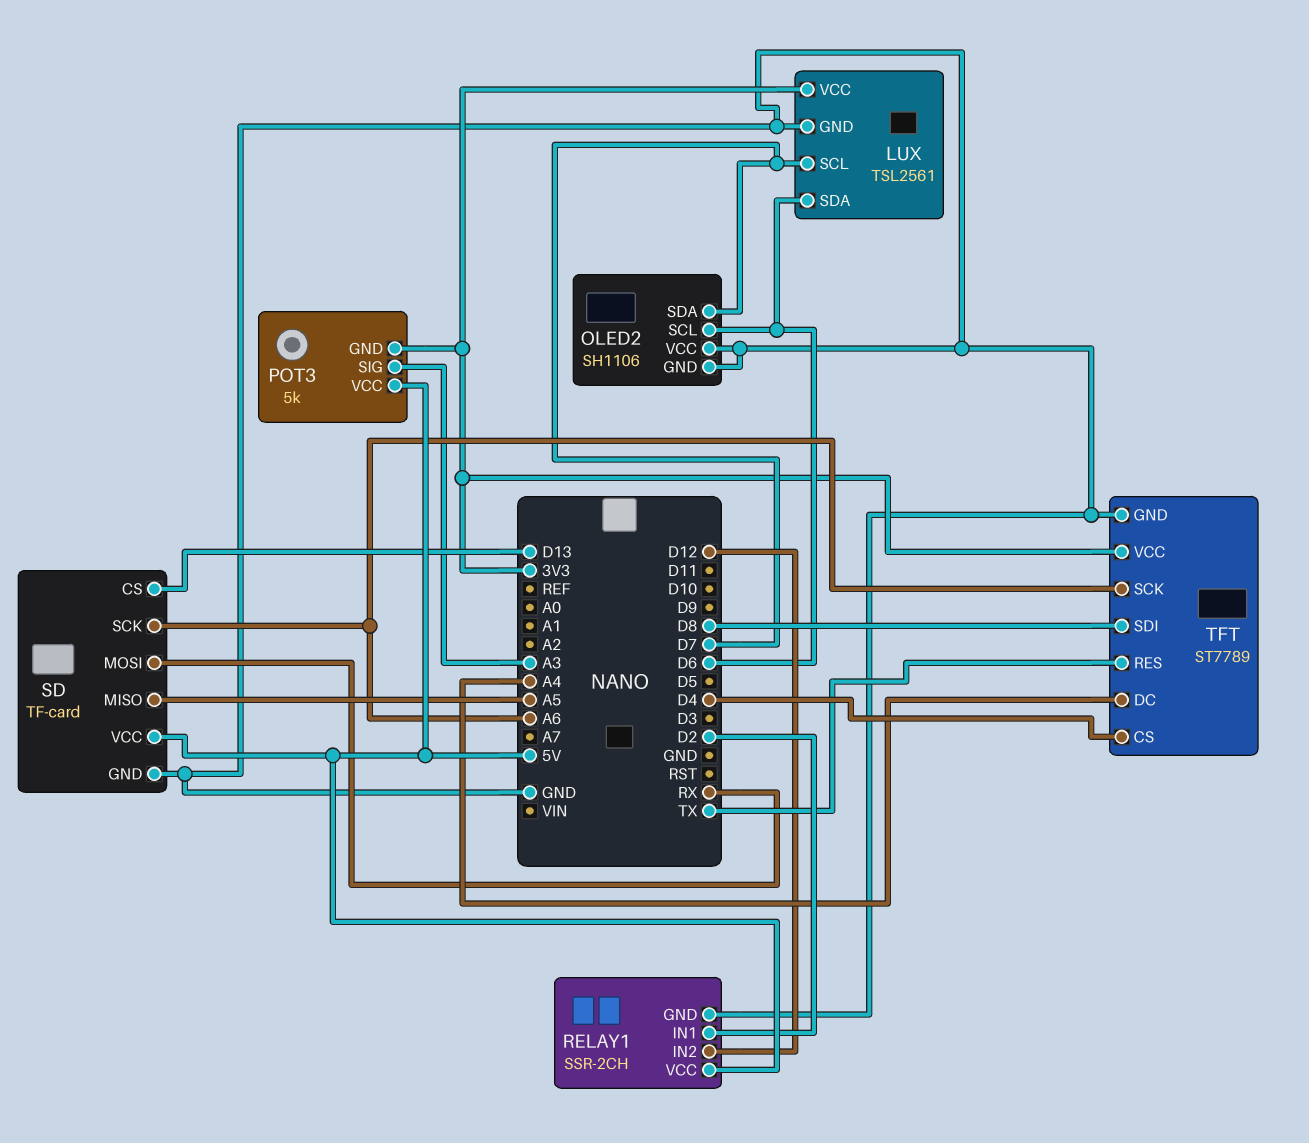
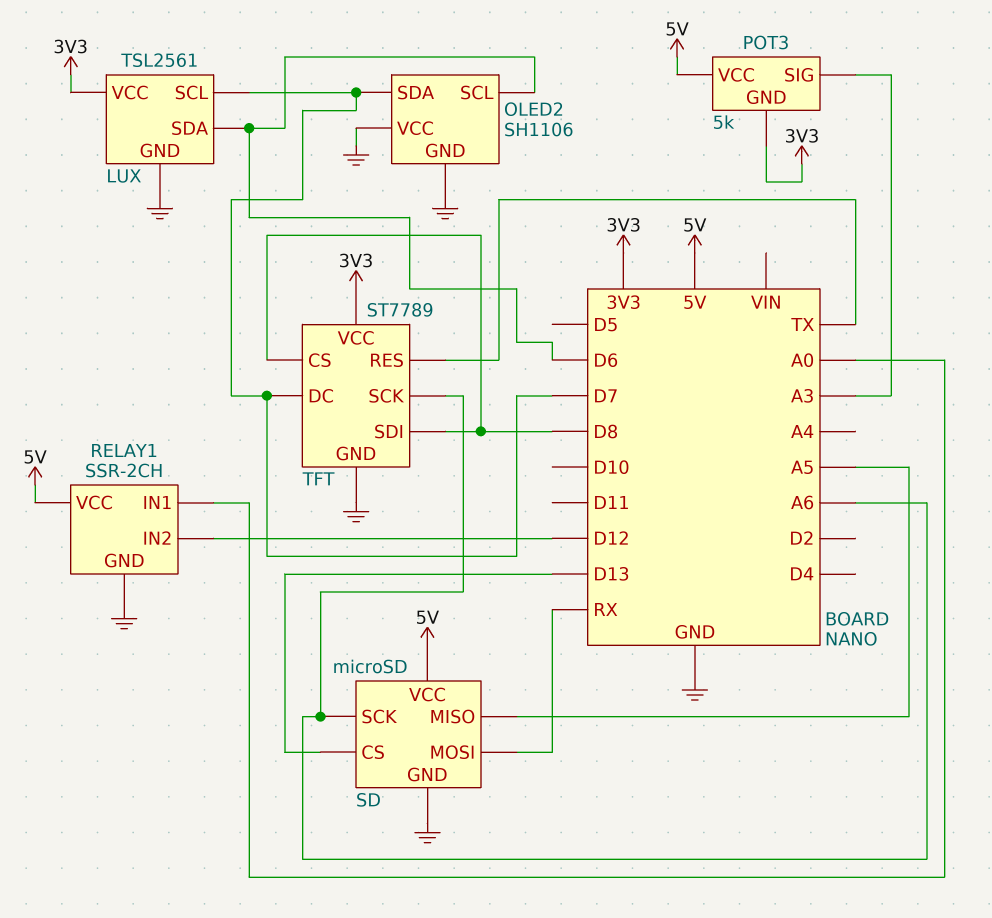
RELAY1 pin IN1: D2 -> A0
SD: TF-card -> microSD
TFT pin CS: D4 -> D8
TFT pin DC: A4 -> D7

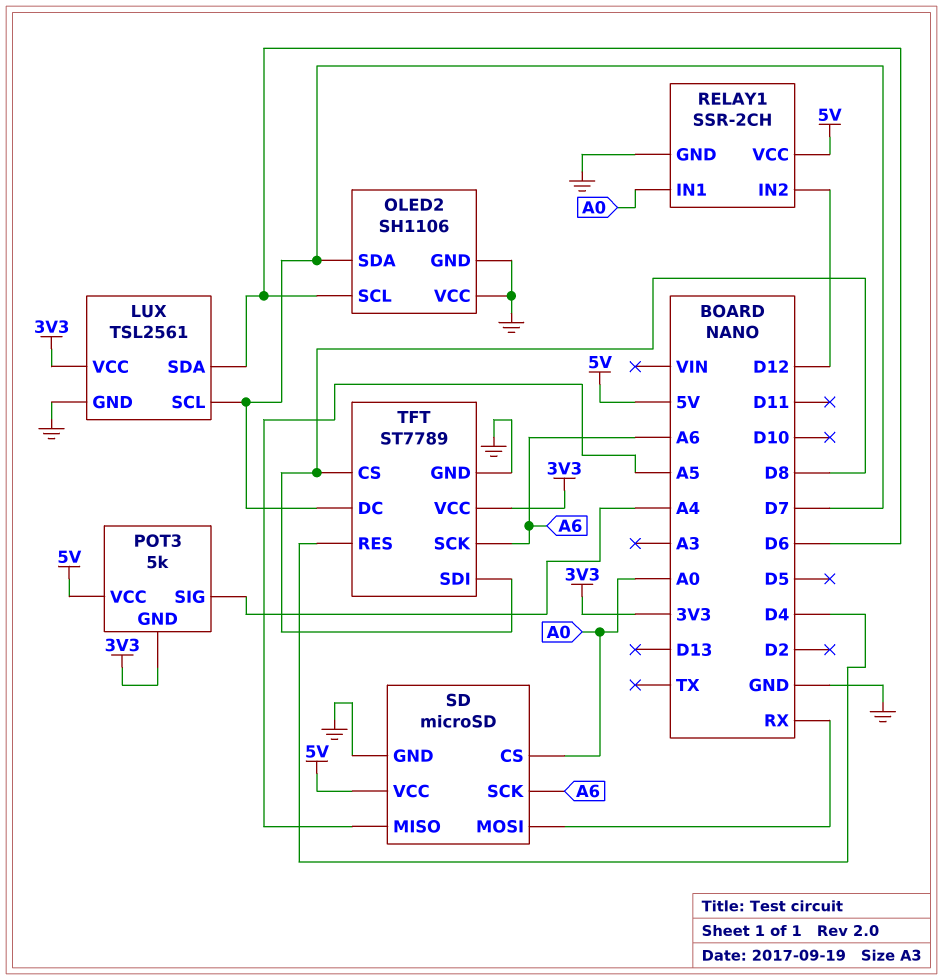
POT3 pin SIG: A3 -> A4
SD pin CS: D13 -> A0
TFT pin RES: TX -> D4

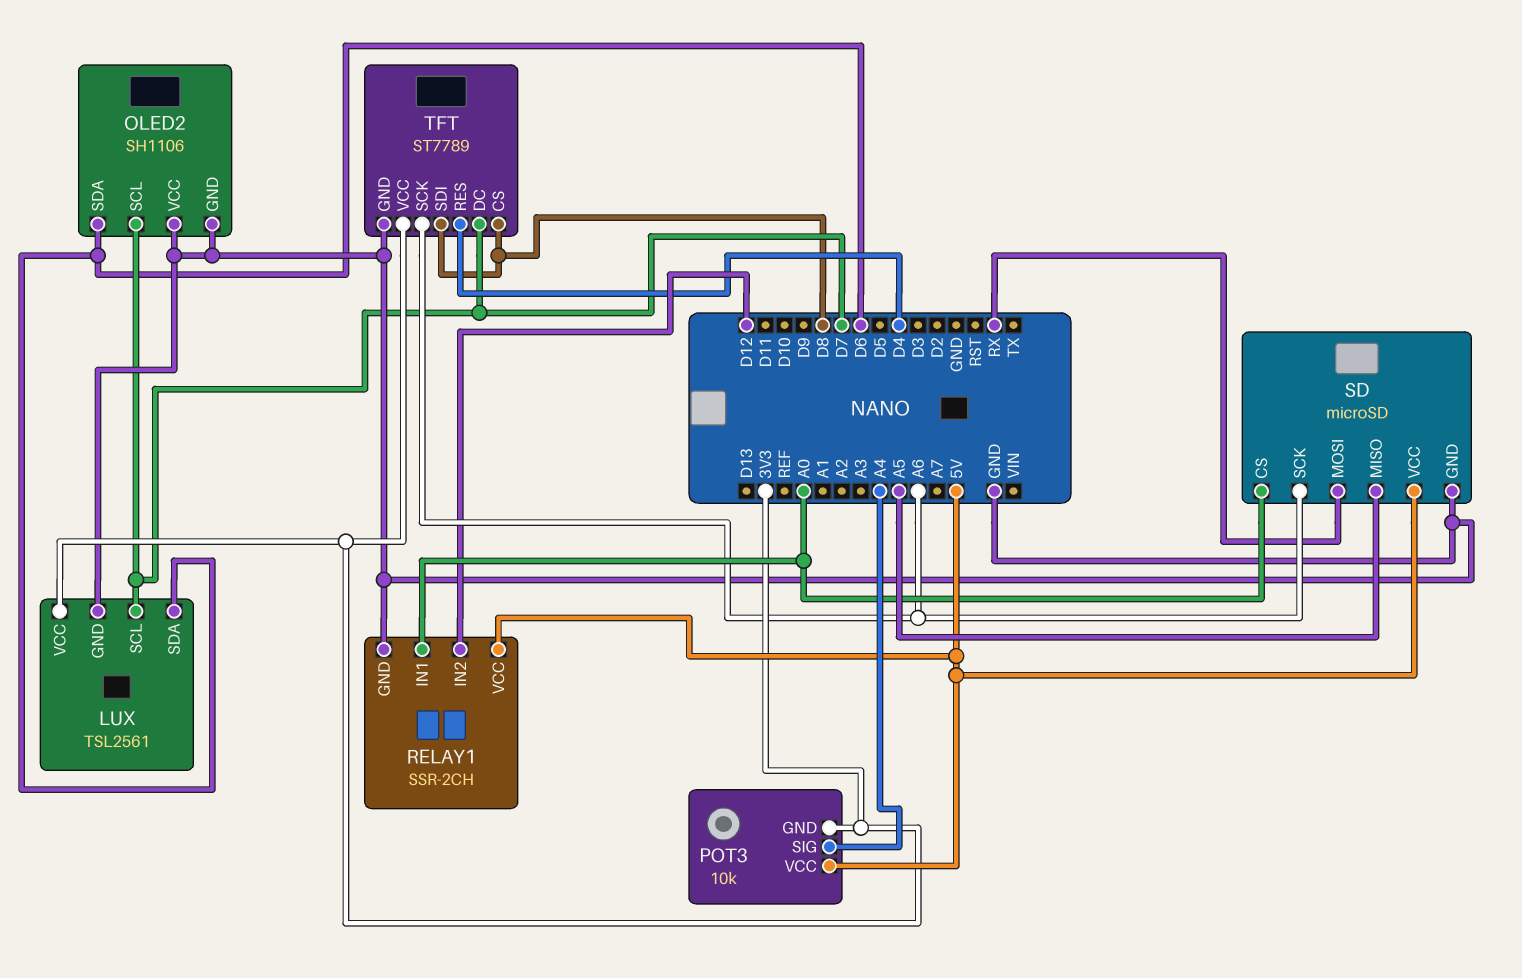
OLED2 pin SCL: D6 -> D7
OLED2 pin SDA: D7 -> D6
POT3: 5k -> 10k

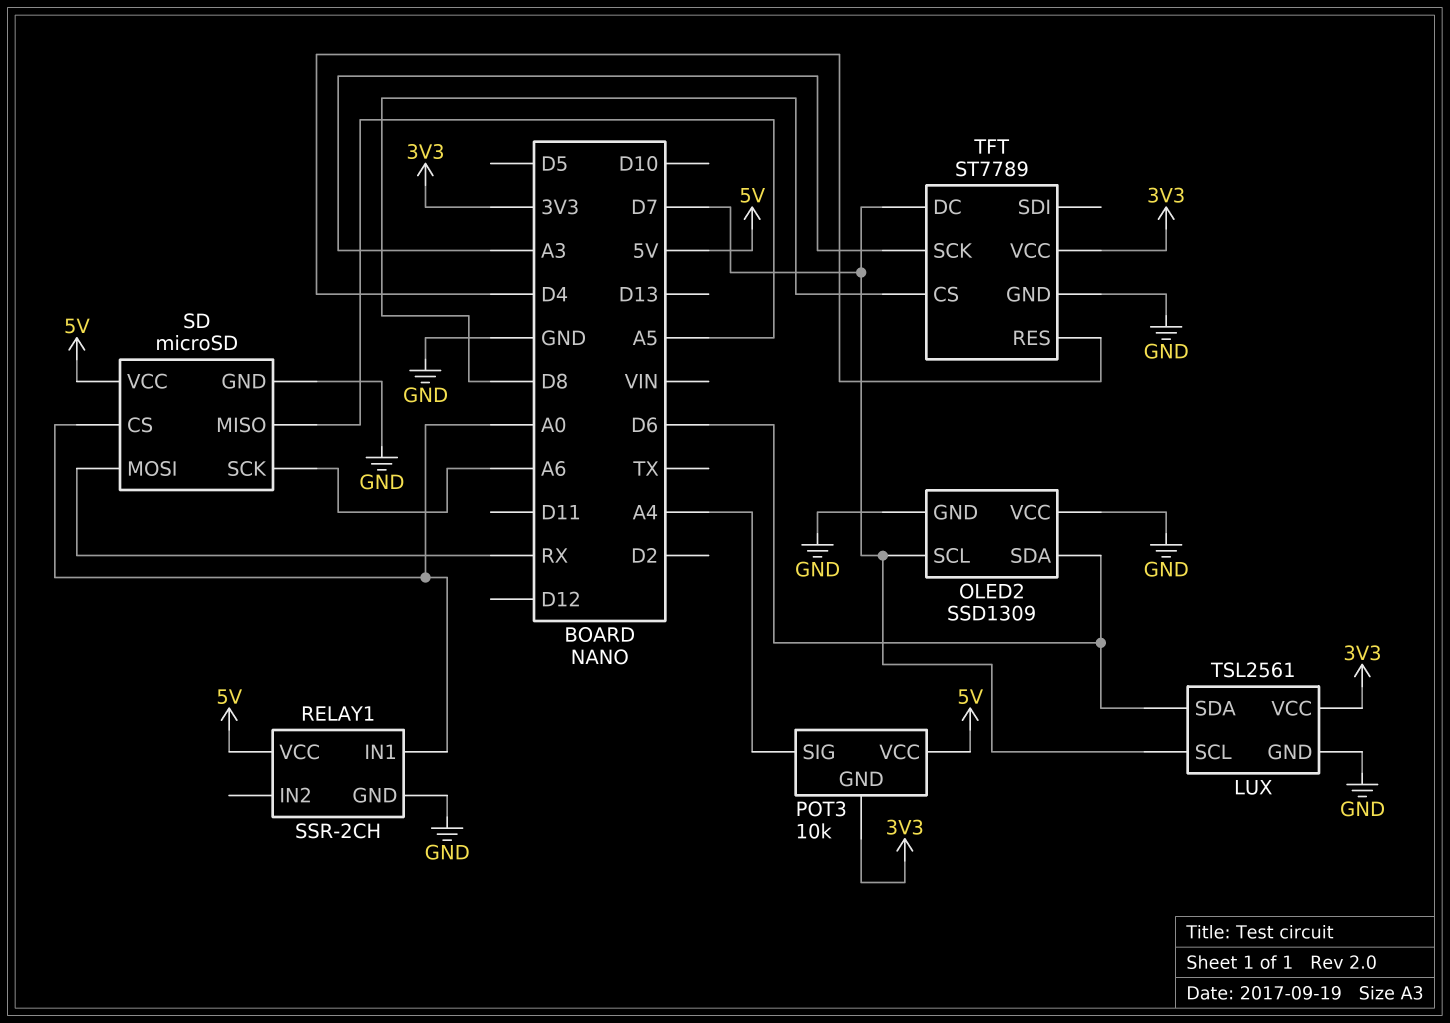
OLED2: SH1106 -> SSD1309
RELAY1 pin IN2: D12 -> none
TFT pin SCK: A6 -> A3
TFT pin SDI: D8 -> none

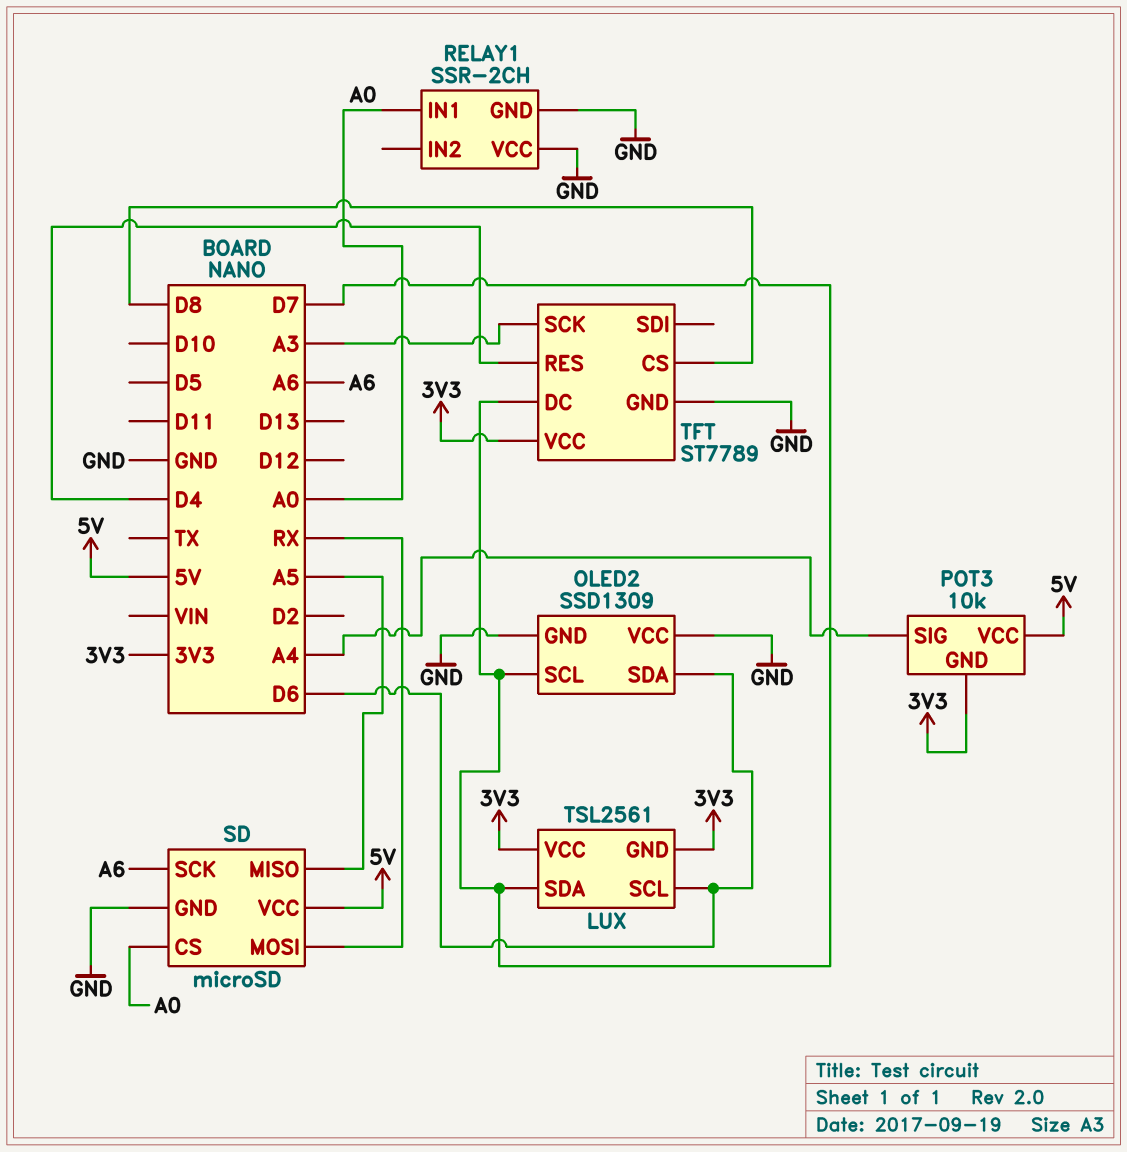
LUX pin GND: GND -> 3V3
LUX pin SCL: D7 -> D6
LUX pin SDA: D6 -> D7
RELAY1 pin VCC: 5V -> GND

